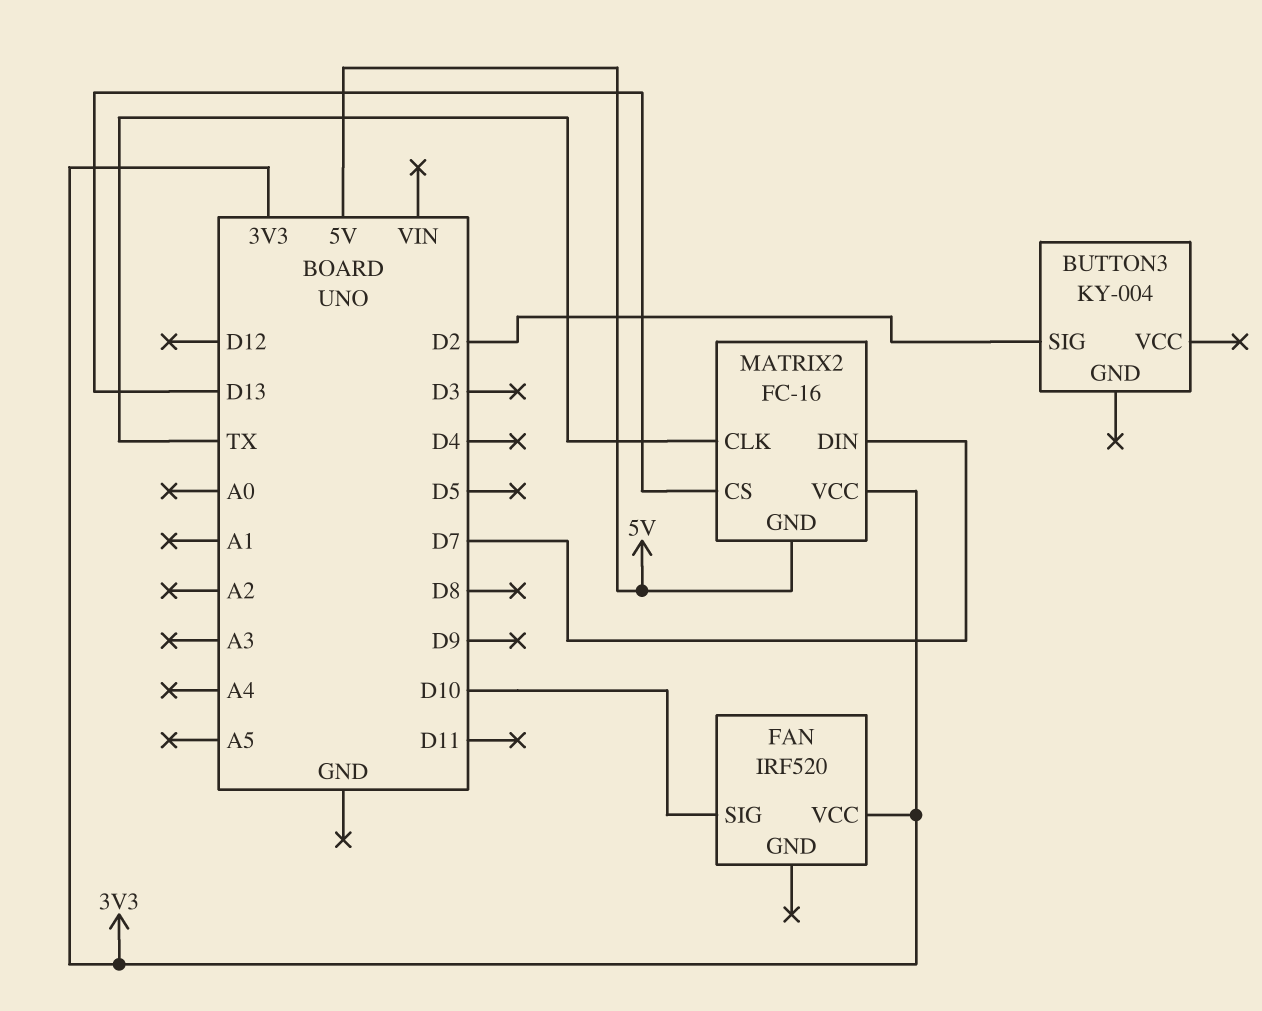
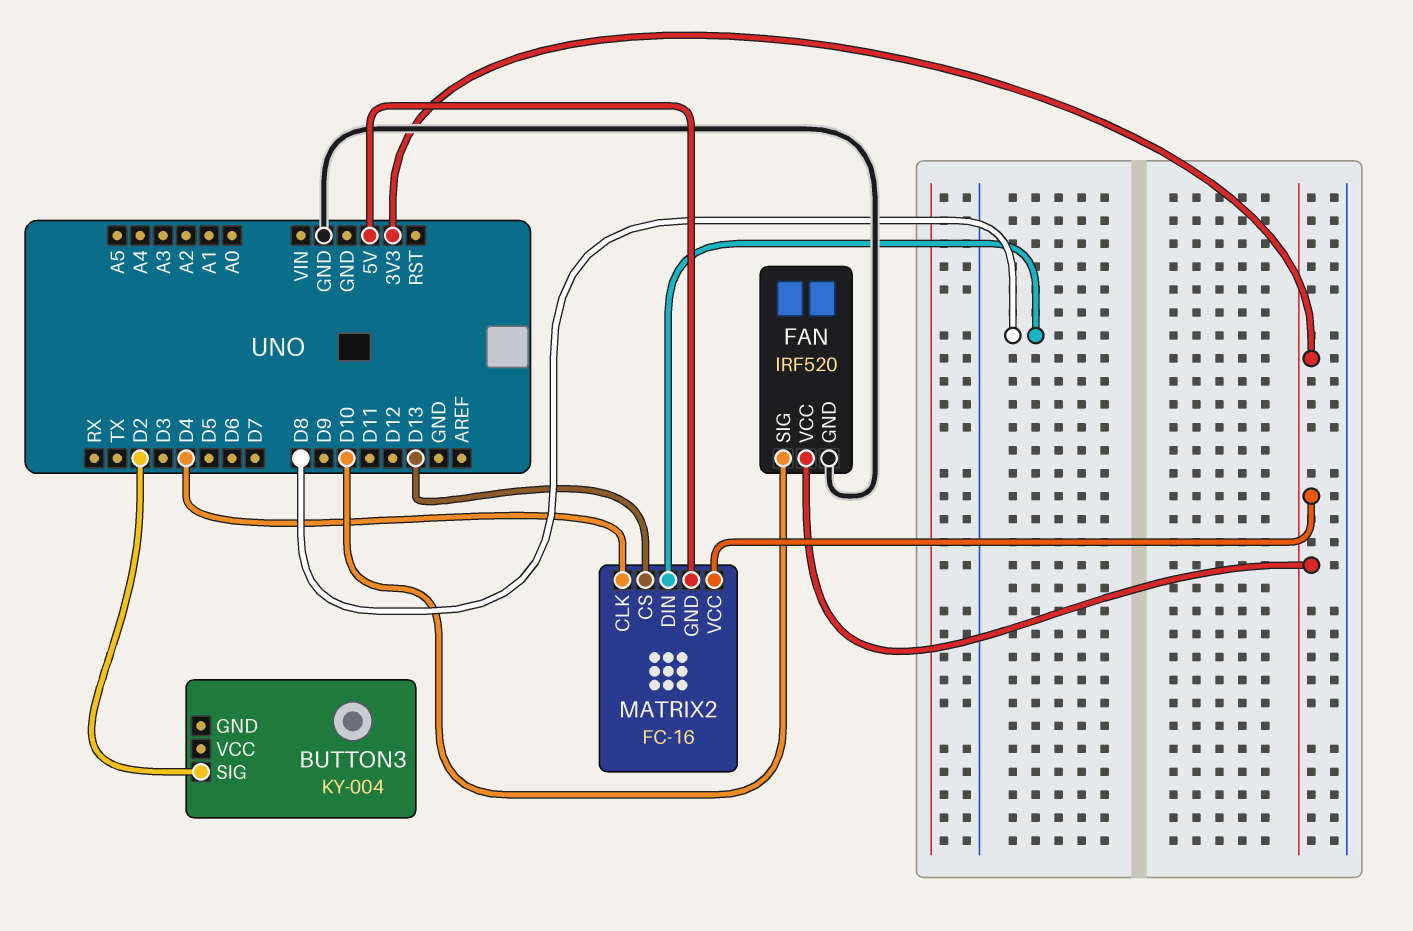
FAN pin GND: none -> GND
MATRIX2 pin CLK: TX -> D4
MATRIX2 pin DIN: D7 -> D8

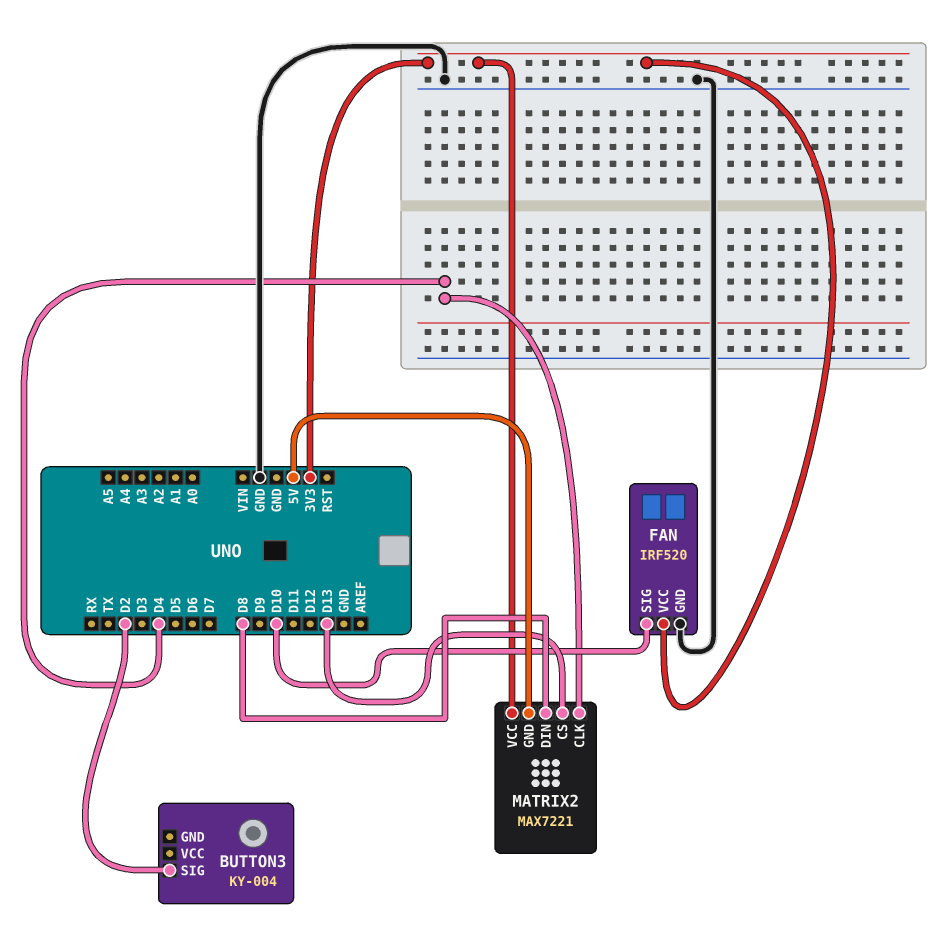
MATRIX2: FC-16 -> MAX7221

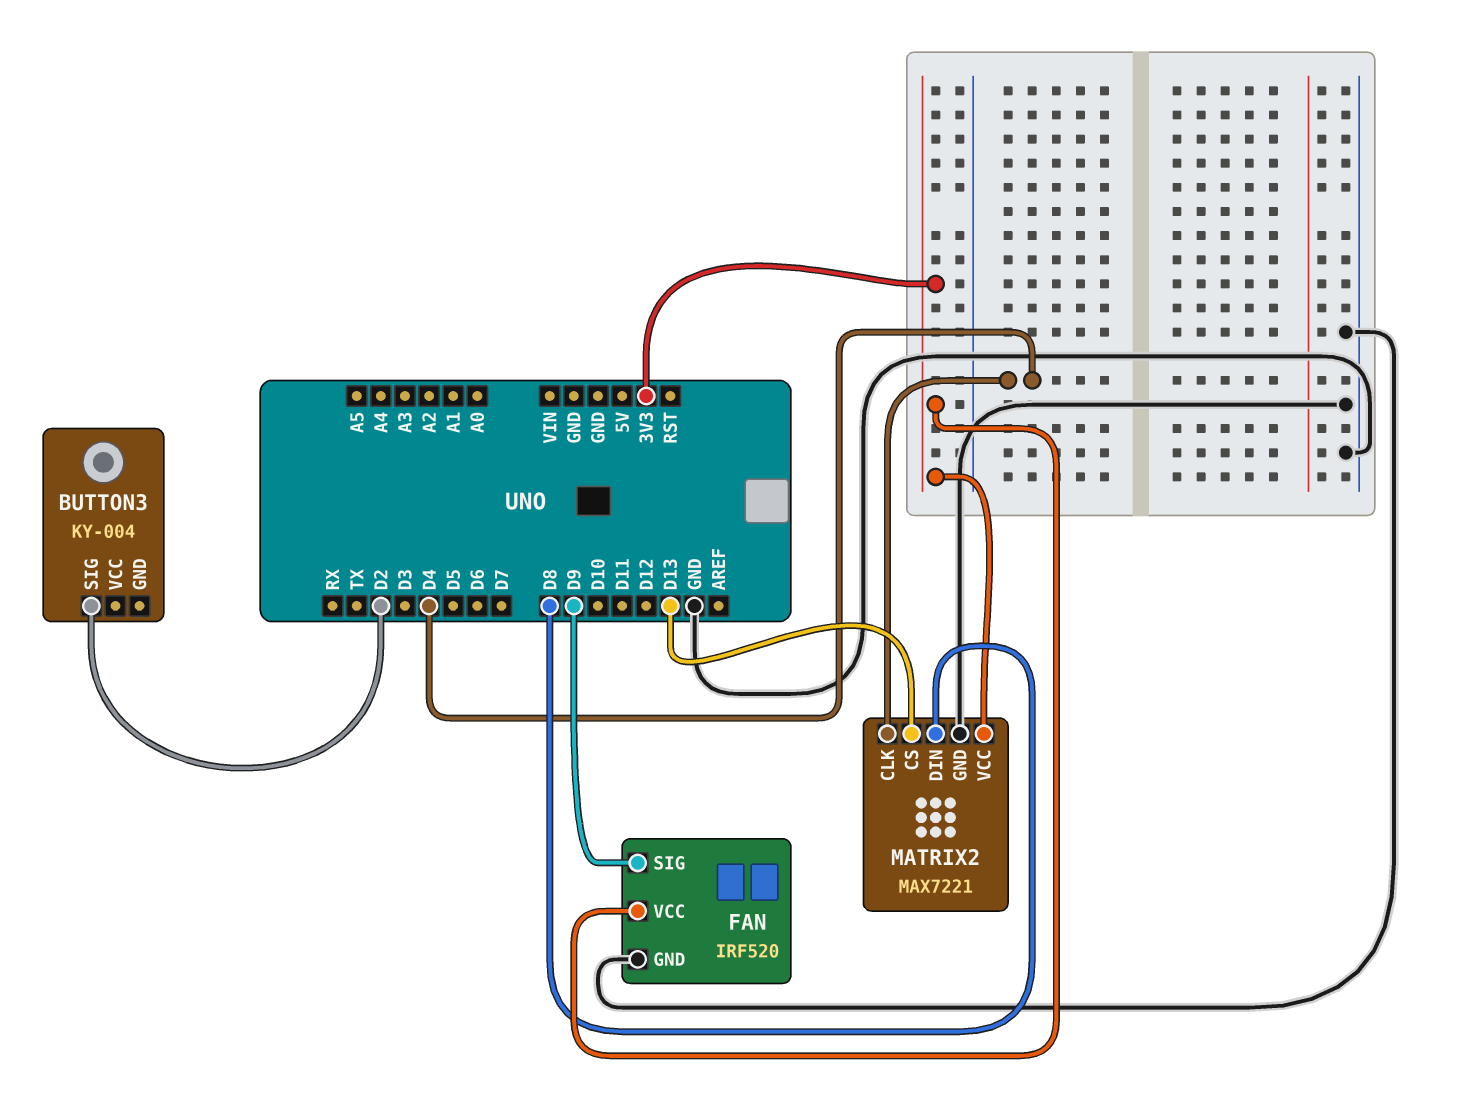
FAN pin SIG: D10 -> D9
MATRIX2 pin GND: 5V -> GND

